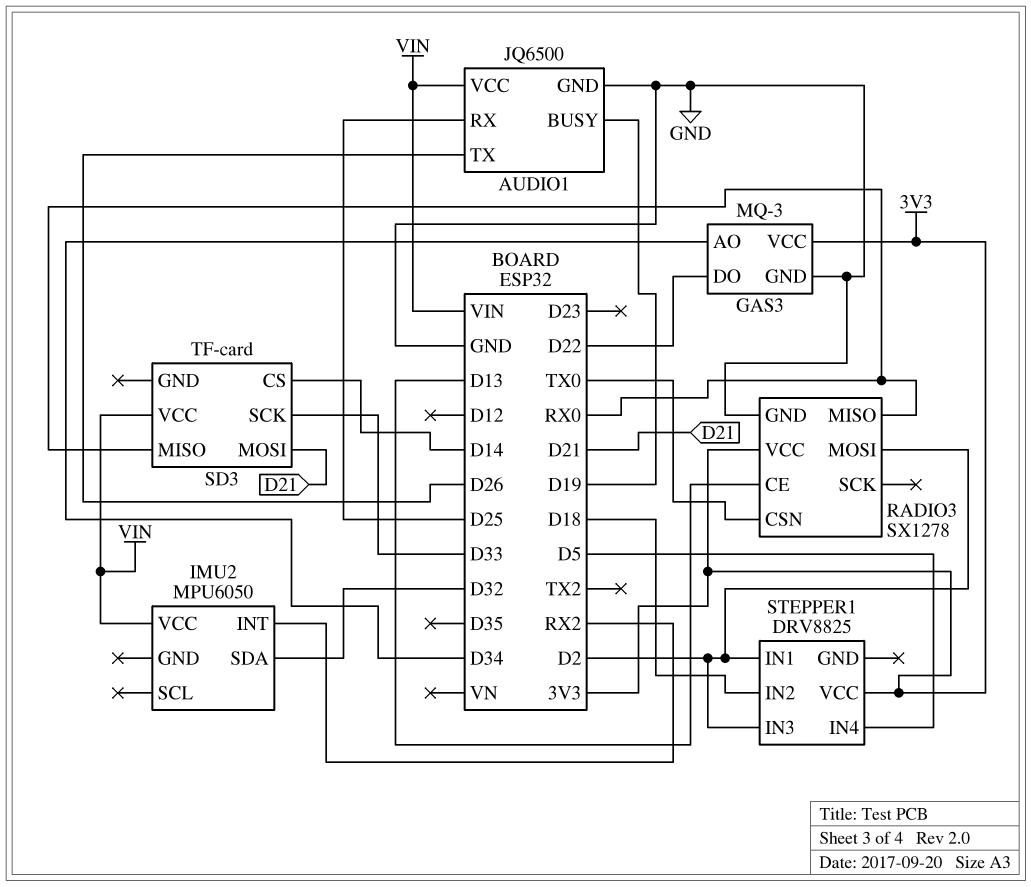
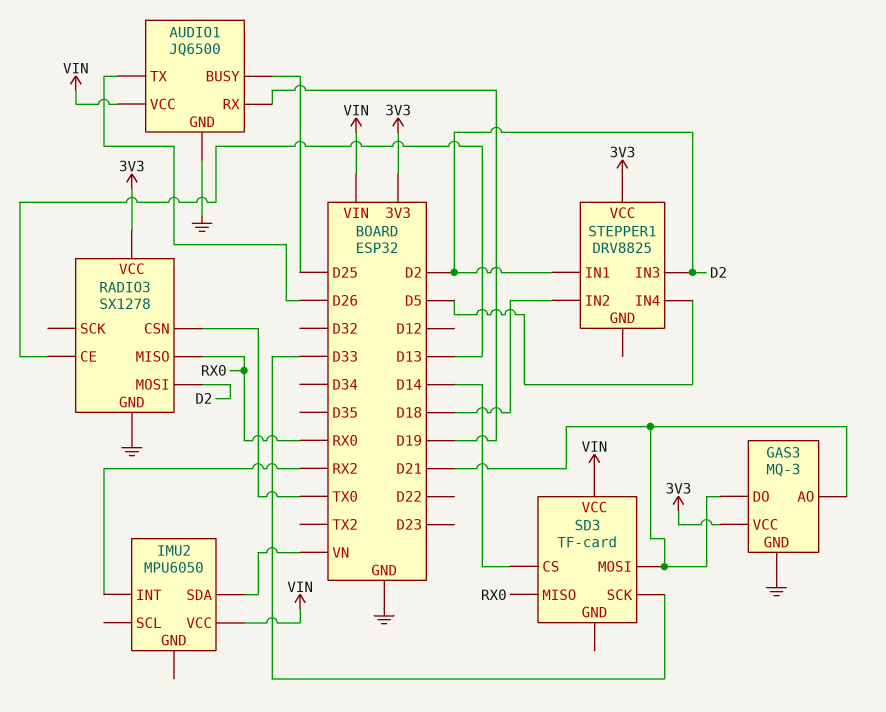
AUDIO1 pin BUSY: D19 -> D25
AUDIO1 pin RX: D25 -> D19
GAS3 pin AO: D34 -> D21
GAS3 pin DO: D22 -> D21
IMU2 pin SDA: D32 -> VN

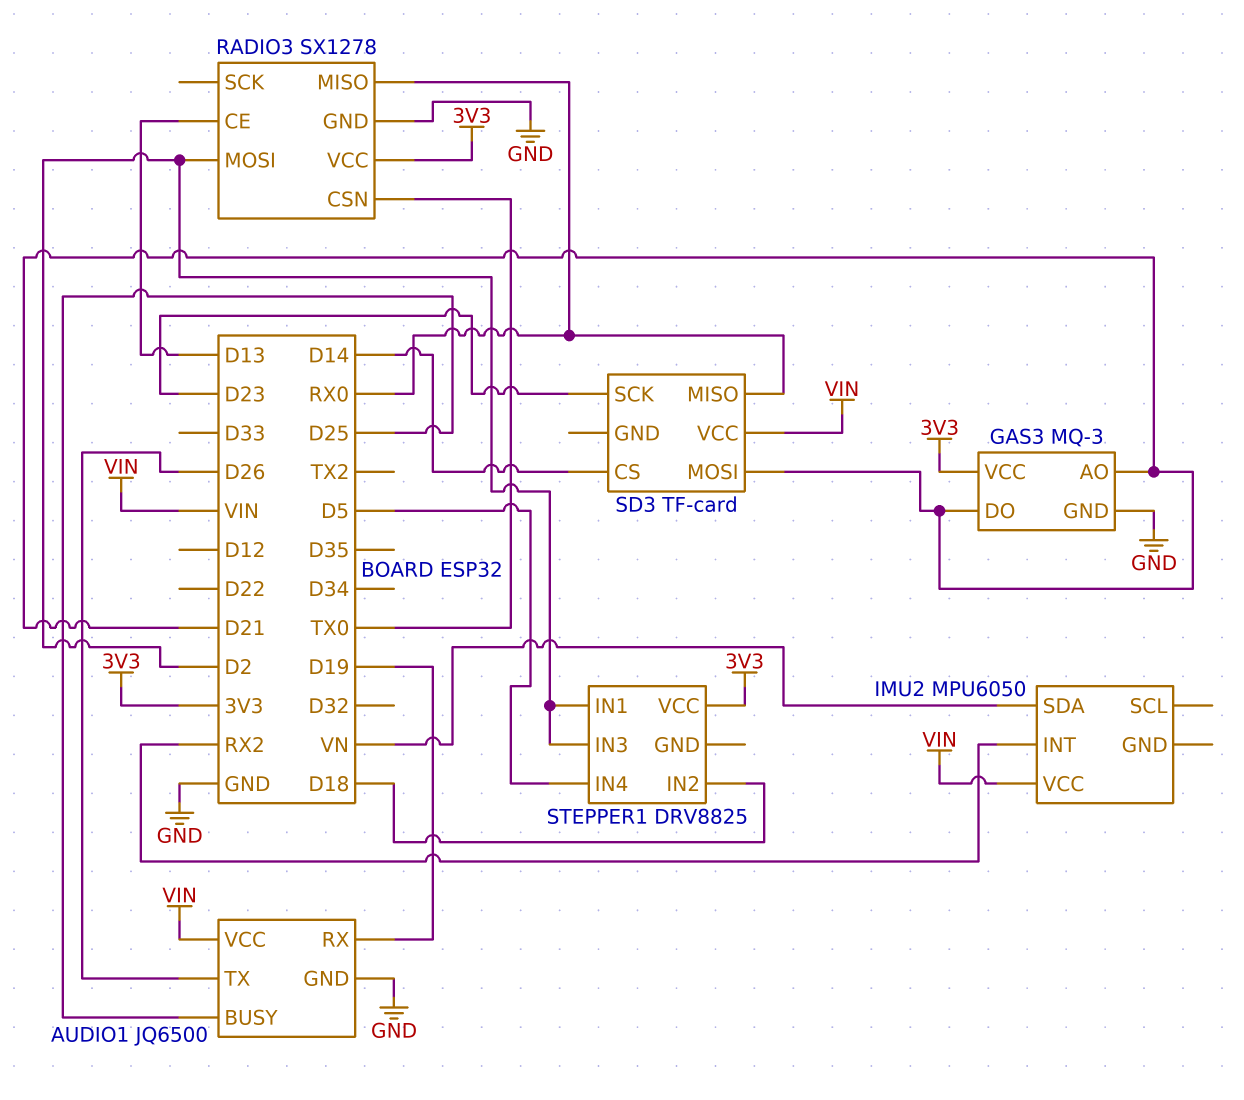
SD3 pin SCK: D33 -> D23

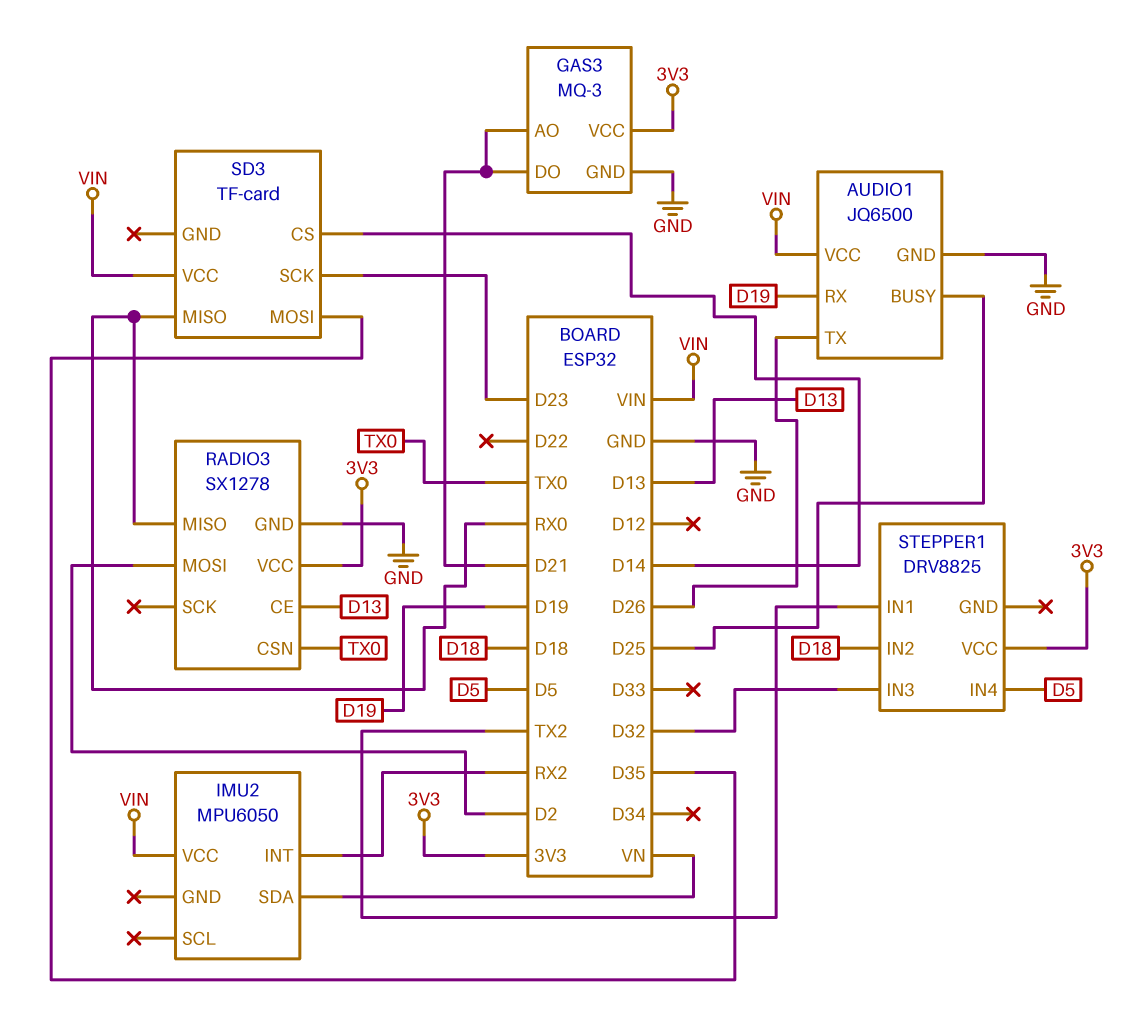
SD3 pin MOSI: D21 -> D35
STEPPER1 pin IN1: D2 -> TX2
STEPPER1 pin IN3: D2 -> D32

